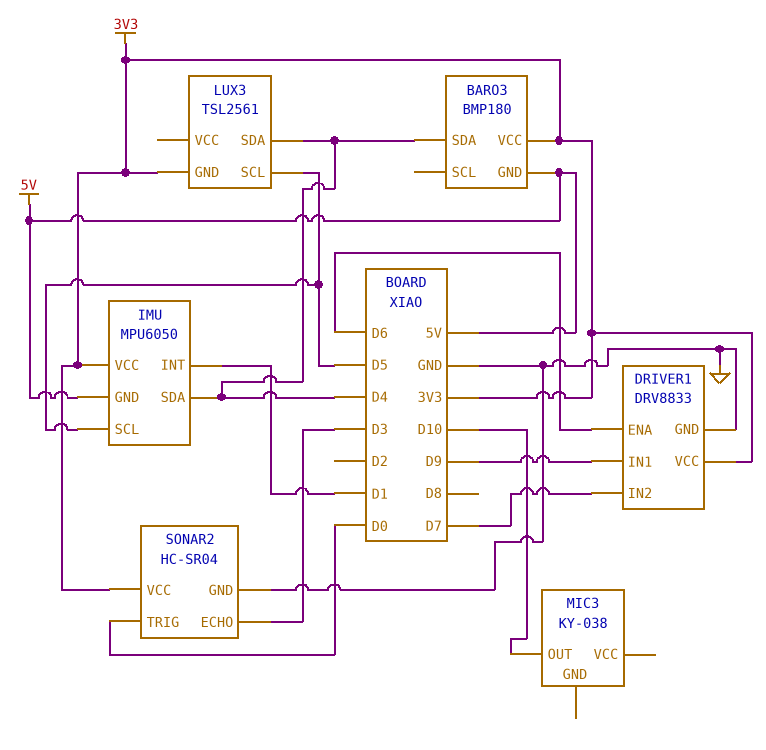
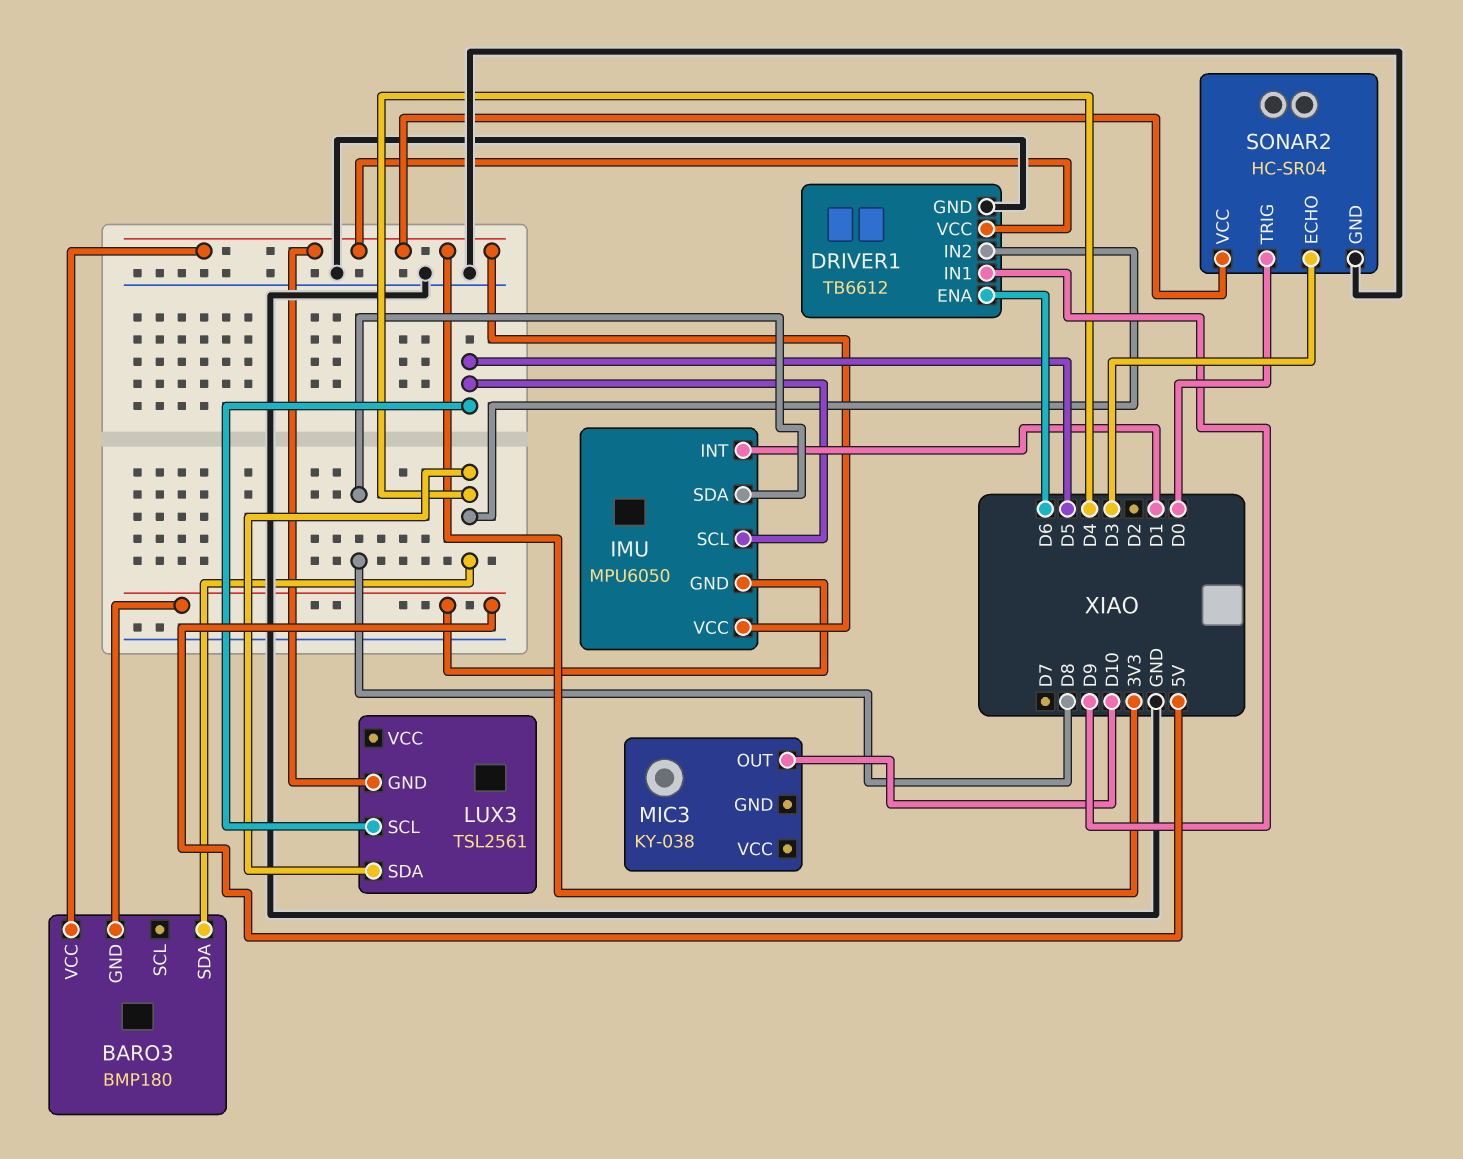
DRIVER1: DRV8833 -> TB6612
DRIVER1 pin IN2: D7 -> D4
IMU pin SDA: D4 -> D8

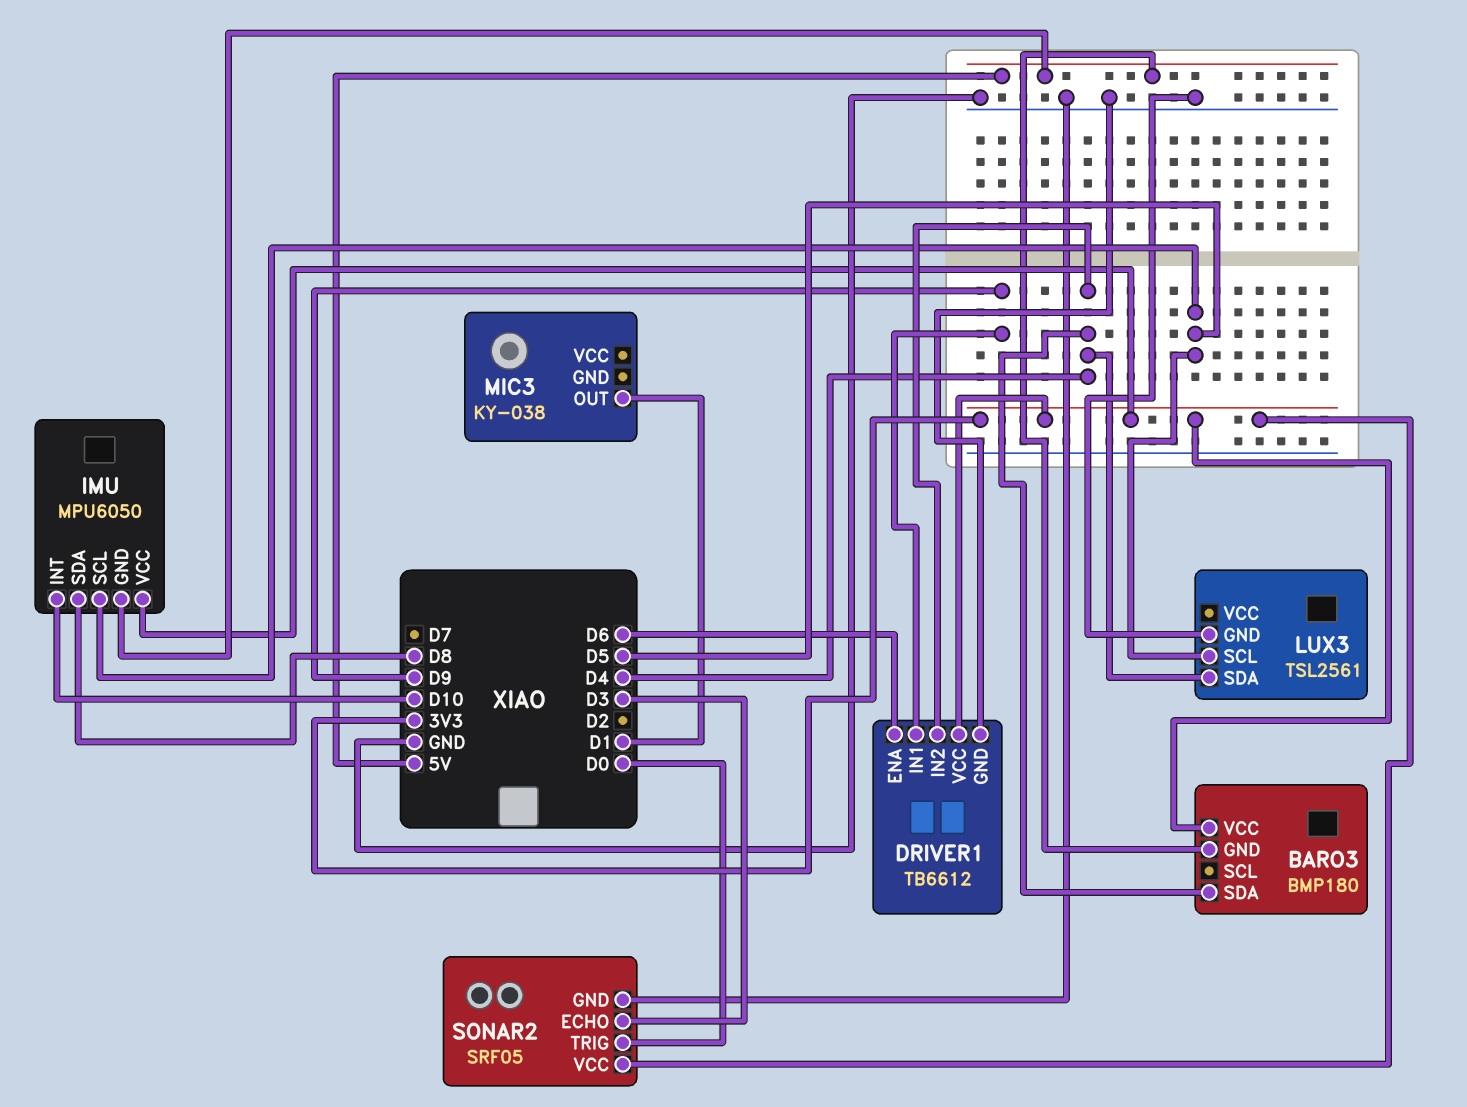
IMU pin INT: D1 -> D10
LUX3 pin GND: 3V3 -> GND
MIC3 pin OUT: D10 -> D1
SONAR2: HC-SR04 -> SRF05

